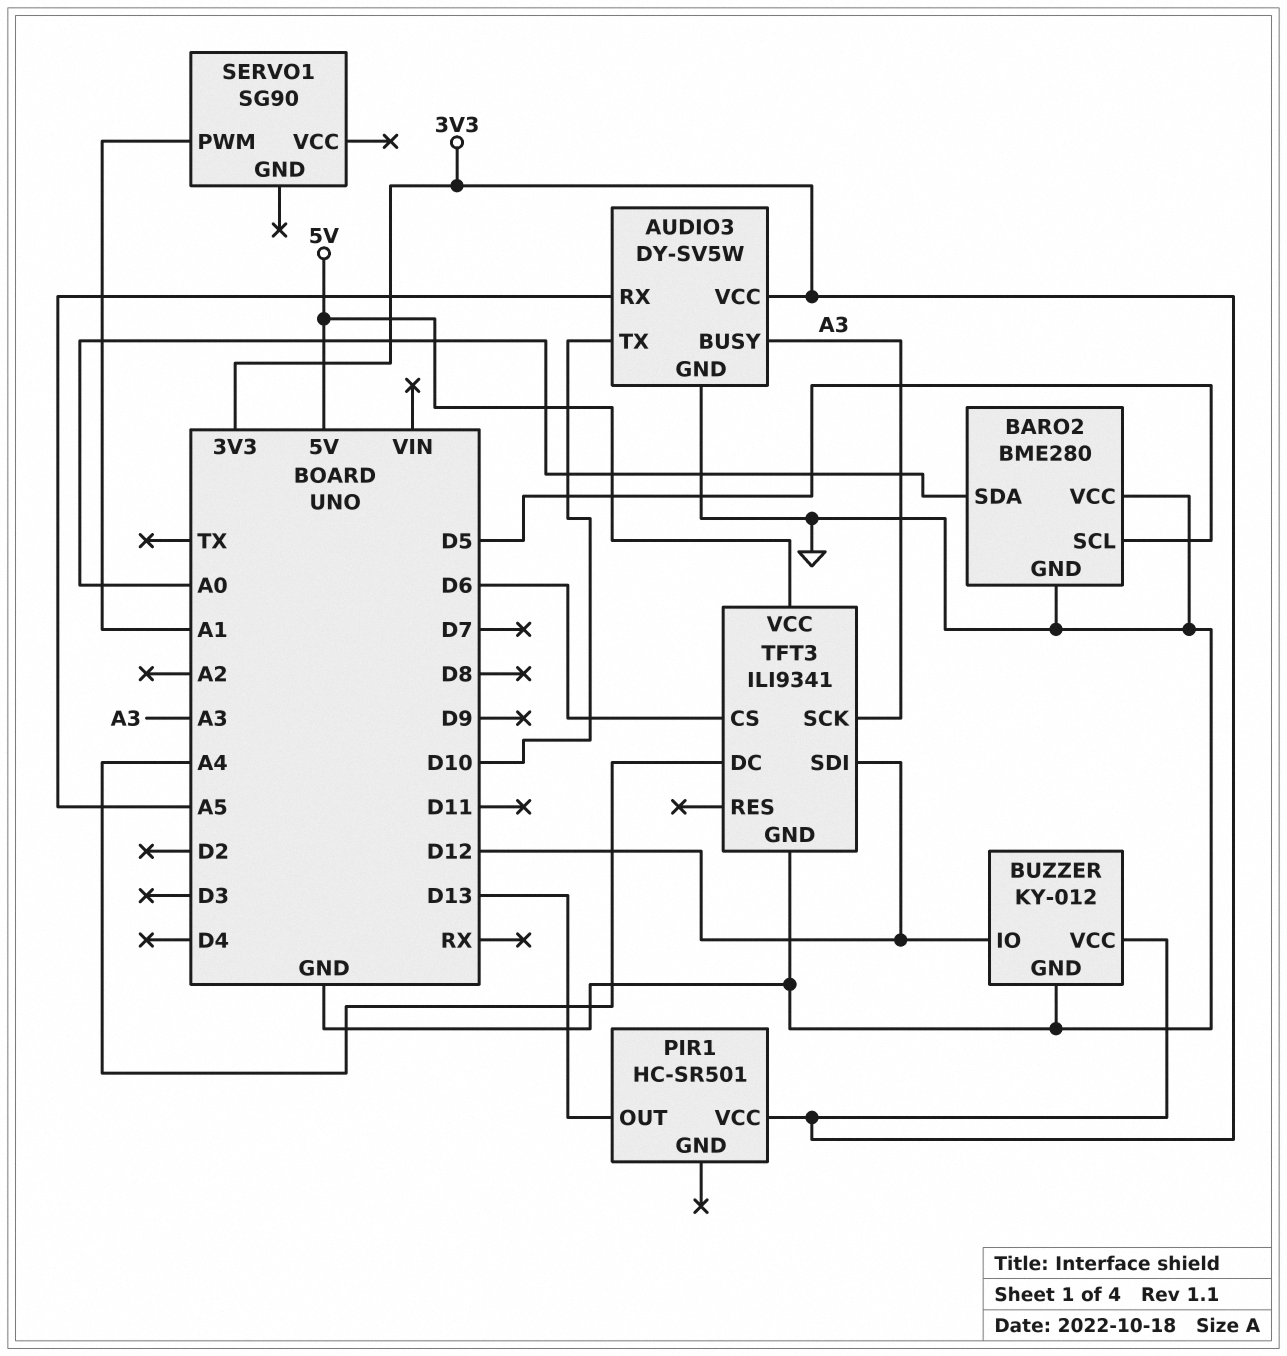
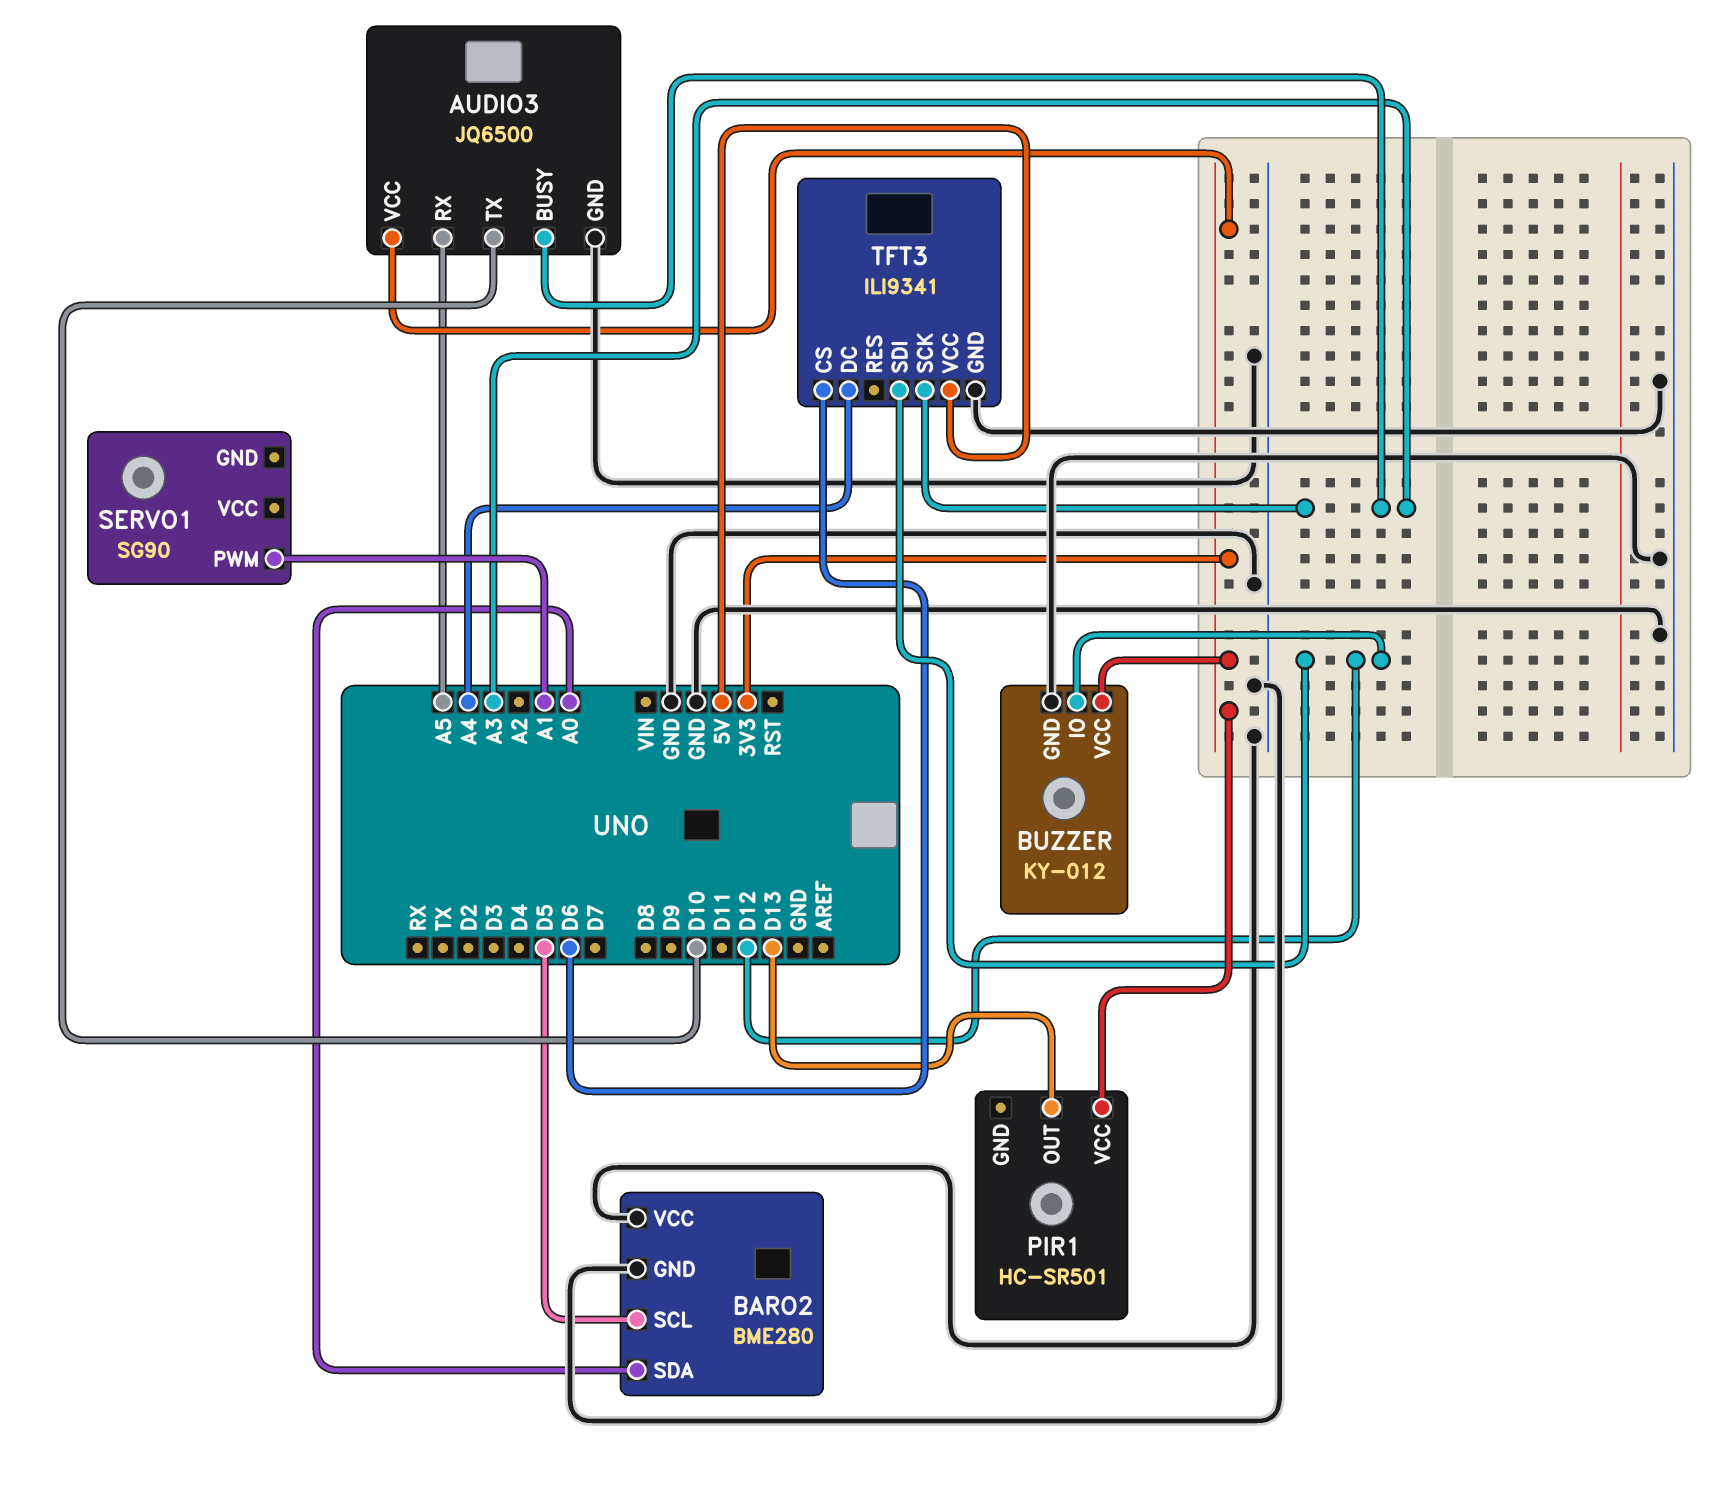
AUDIO3: DY-SV5W -> JQ6500

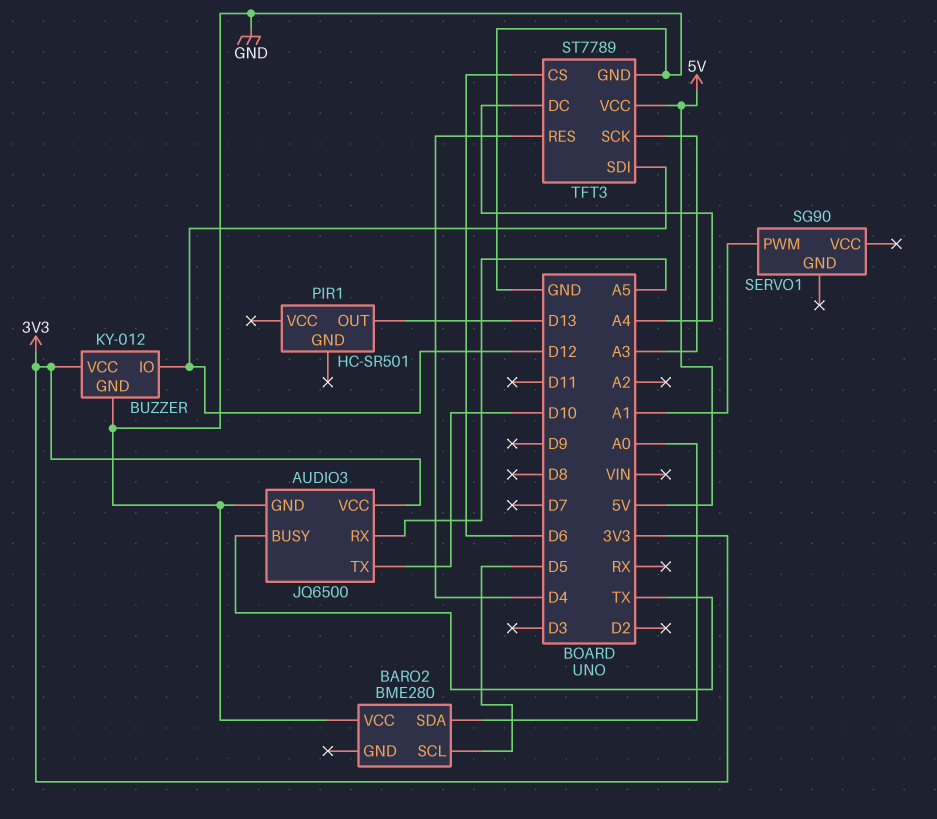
AUDIO3 pin BUSY: A3 -> TX
BARO2 pin GND: GND -> none
PIR1 pin VCC: 3V3 -> none
TFT3: ILI9341 -> ST7789
TFT3 pin RES: none -> D4

